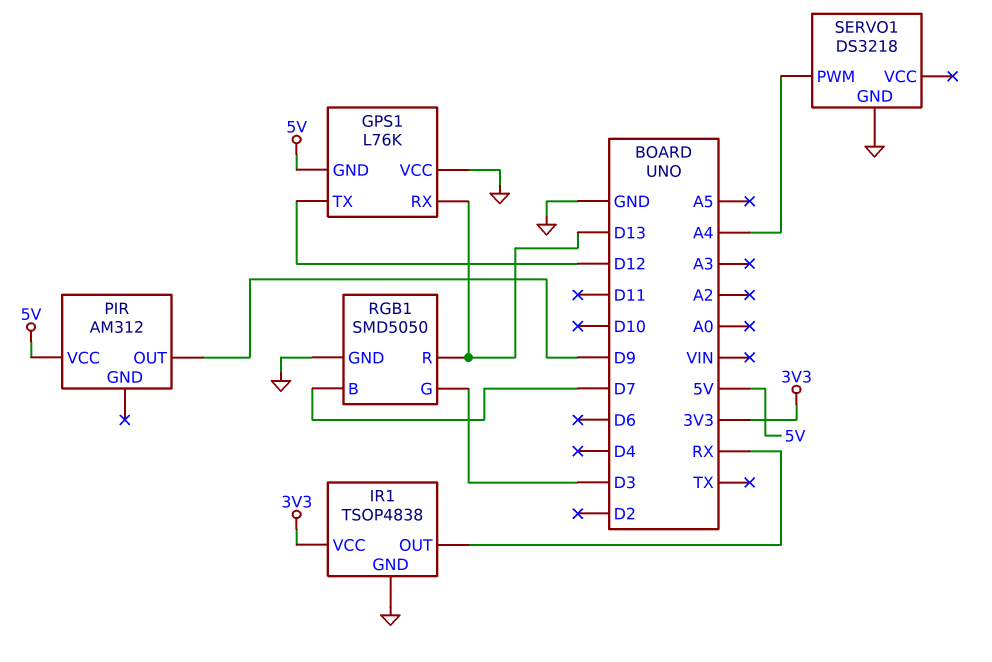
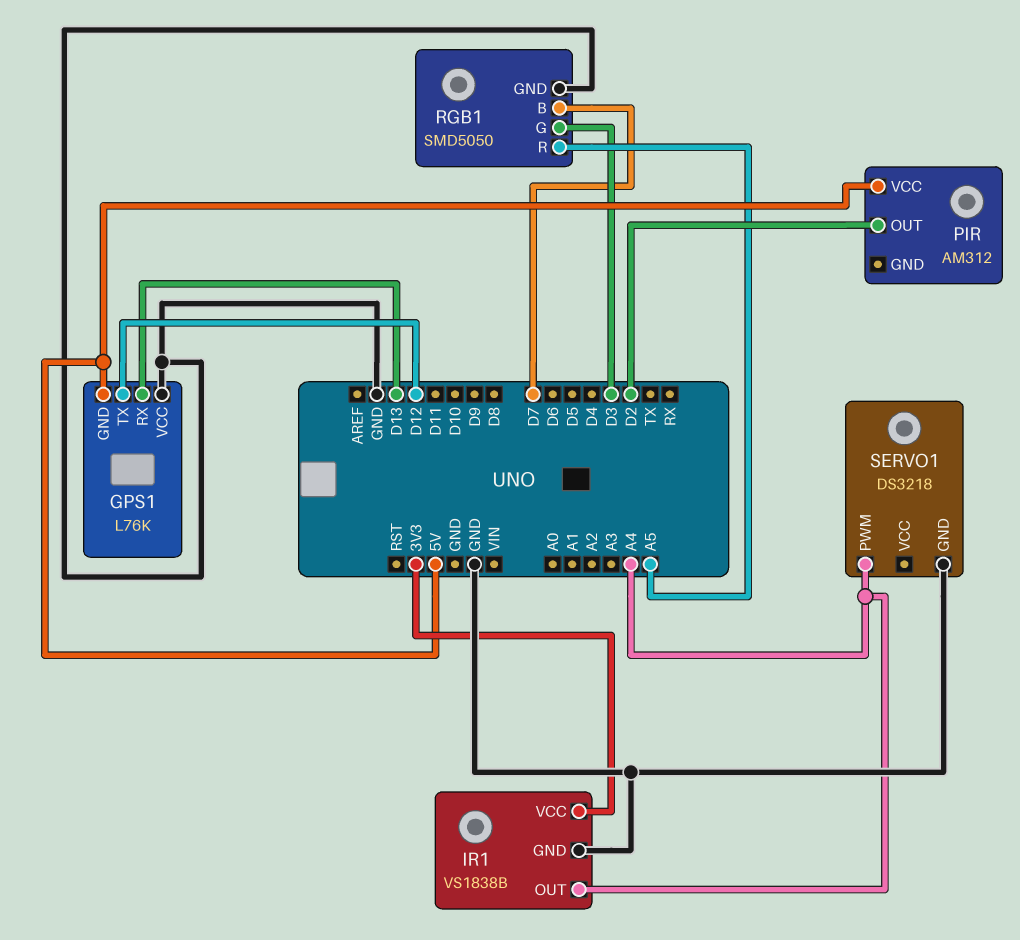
IR1: TSOP4838 -> VS1838B
IR1 pin OUT: RX -> A4
PIR pin OUT: D9 -> D2
RGB1 pin R: D13 -> A5

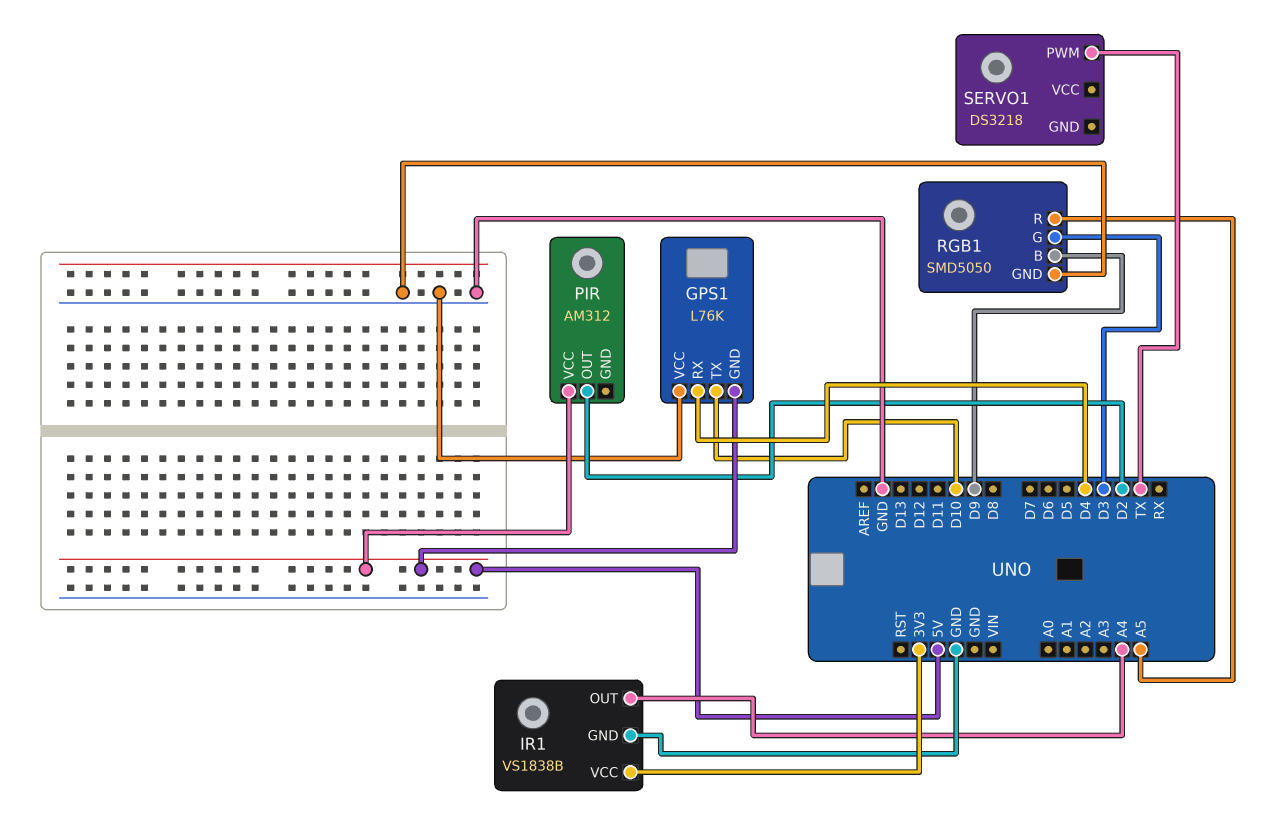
GPS1 pin RX: D13 -> D4
GPS1 pin TX: D12 -> D10
RGB1 pin B: D7 -> D9
SERVO1 pin GND: GND -> none
SERVO1 pin PWM: A4 -> TX

